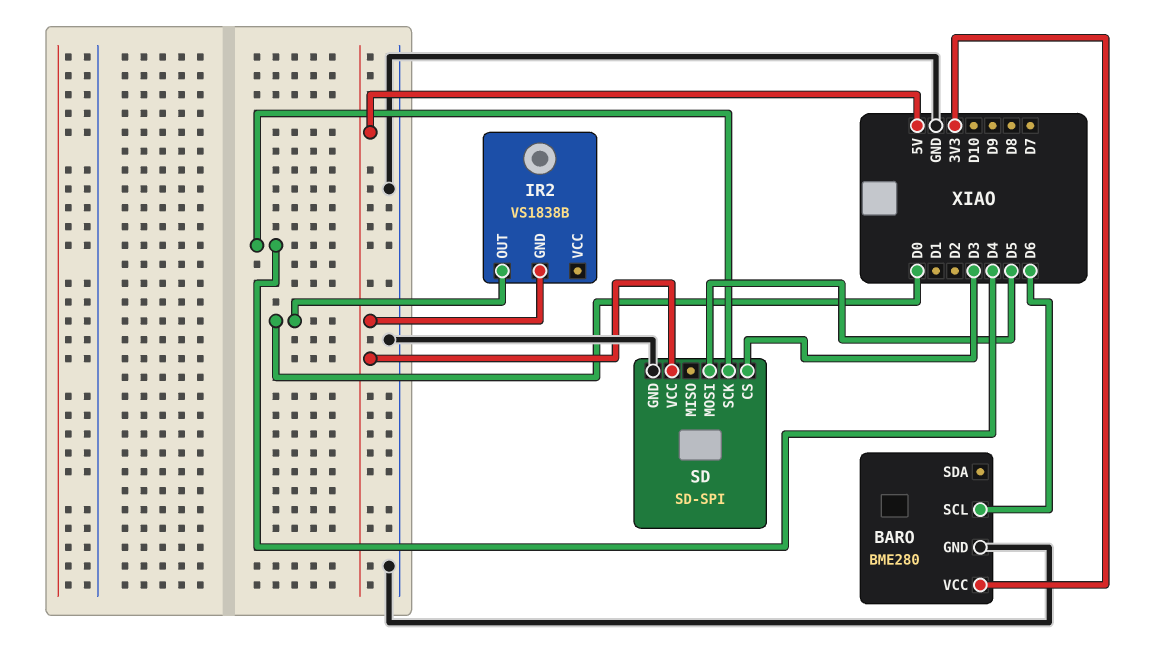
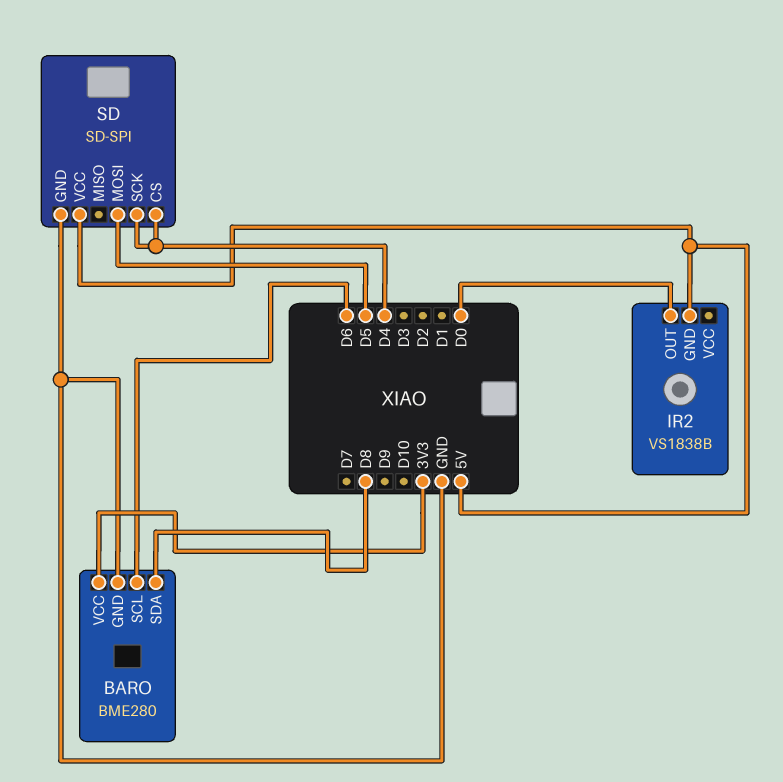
BARO pin SDA: none -> D8
SD pin CS: D3 -> D4

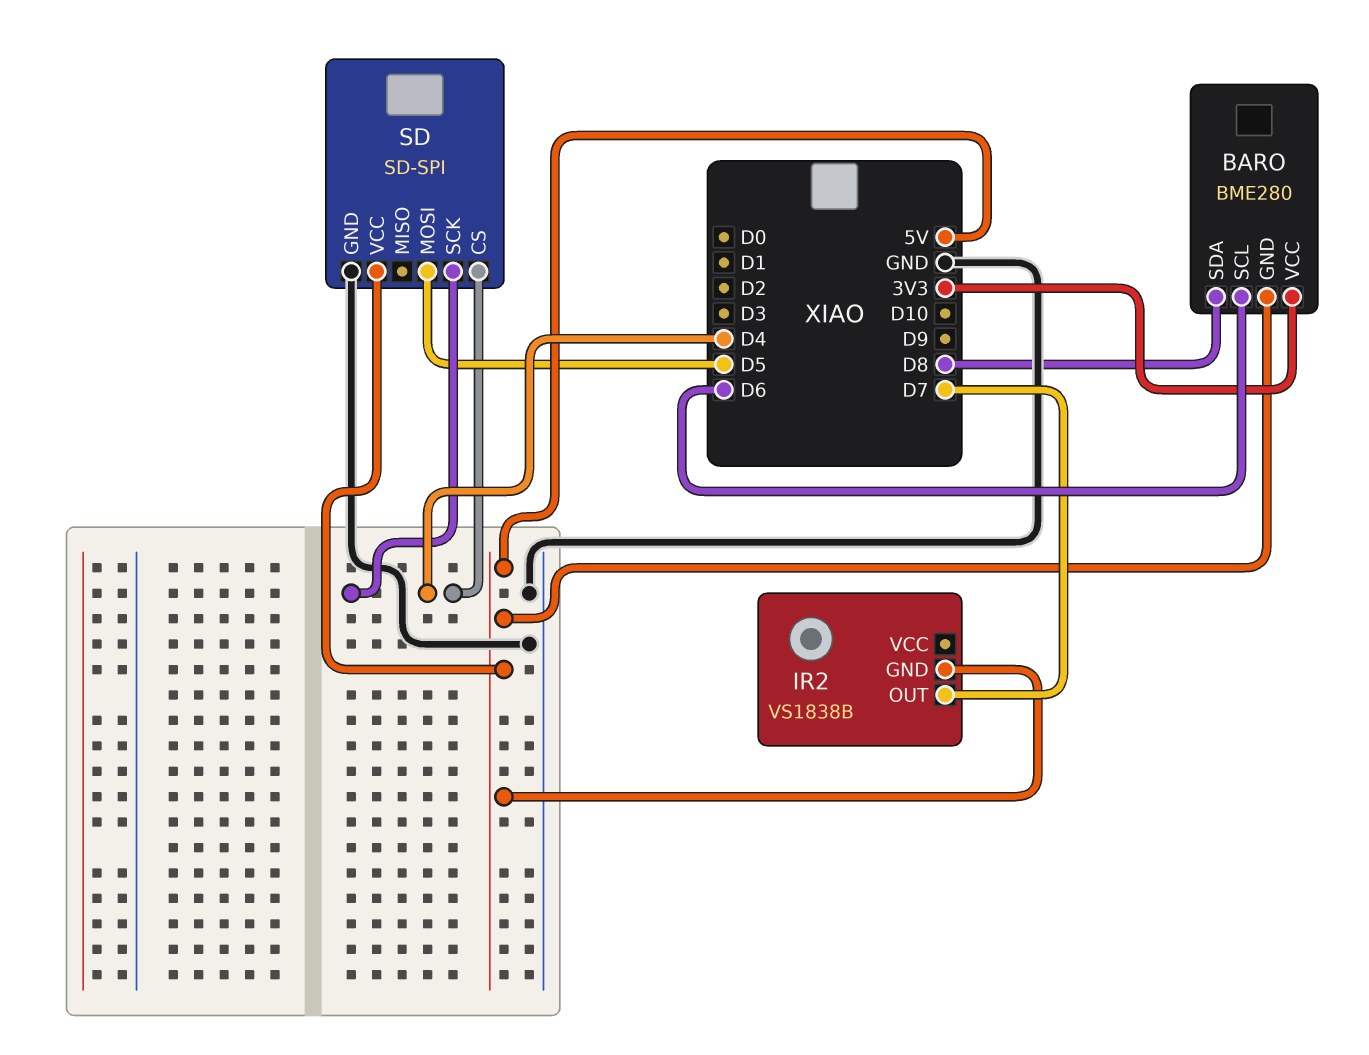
BARO pin GND: GND -> 5V
IR2 pin OUT: D0 -> D7

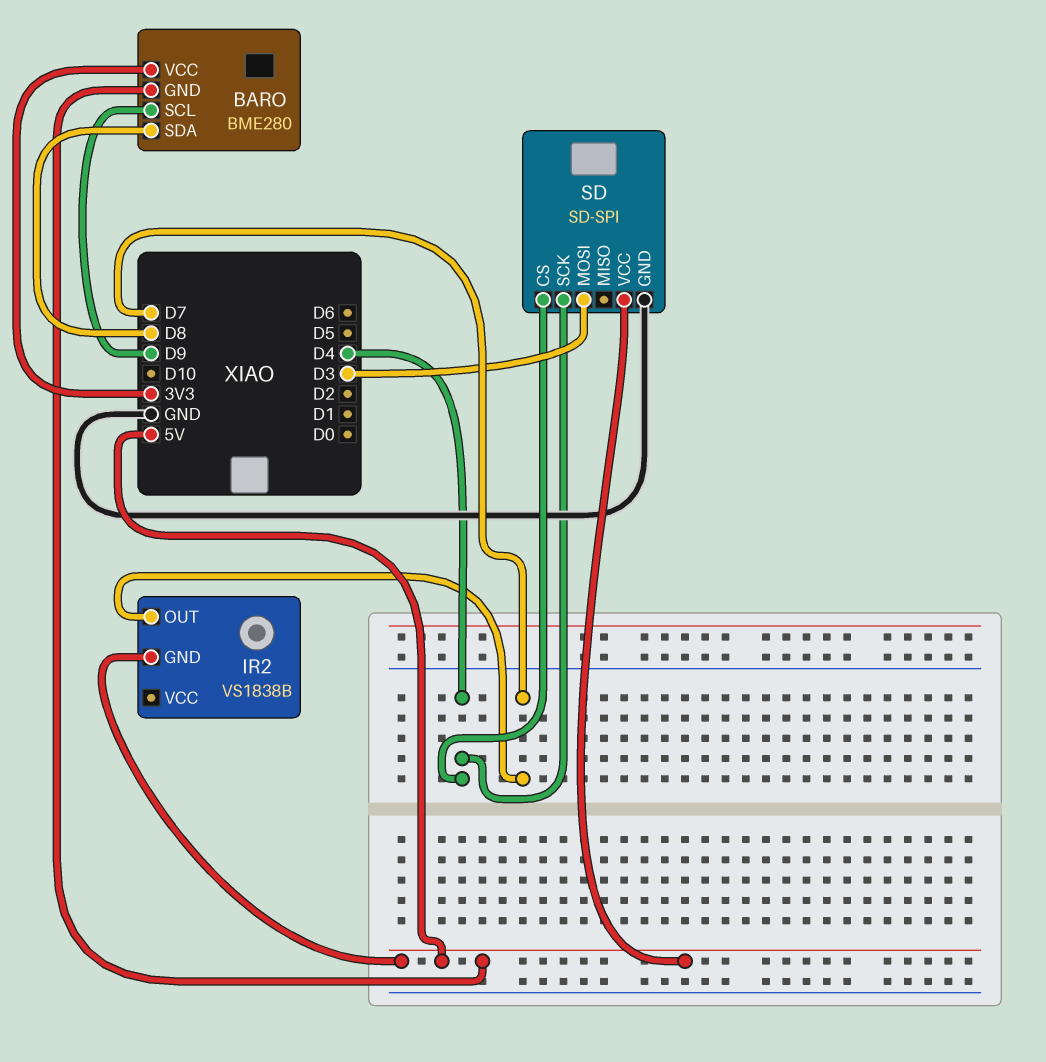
BARO pin SCL: D6 -> D9
SD pin MOSI: D5 -> D3

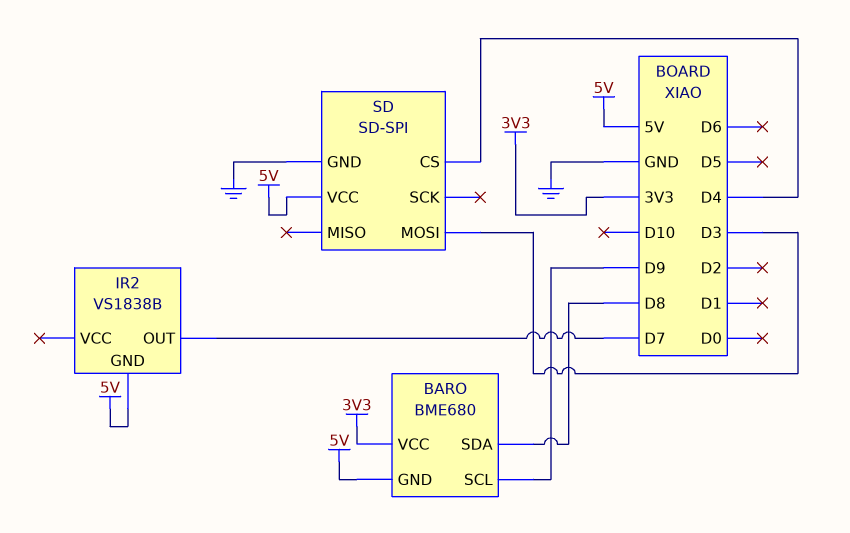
BARO: BME280 -> BME680
SD pin SCK: D4 -> none

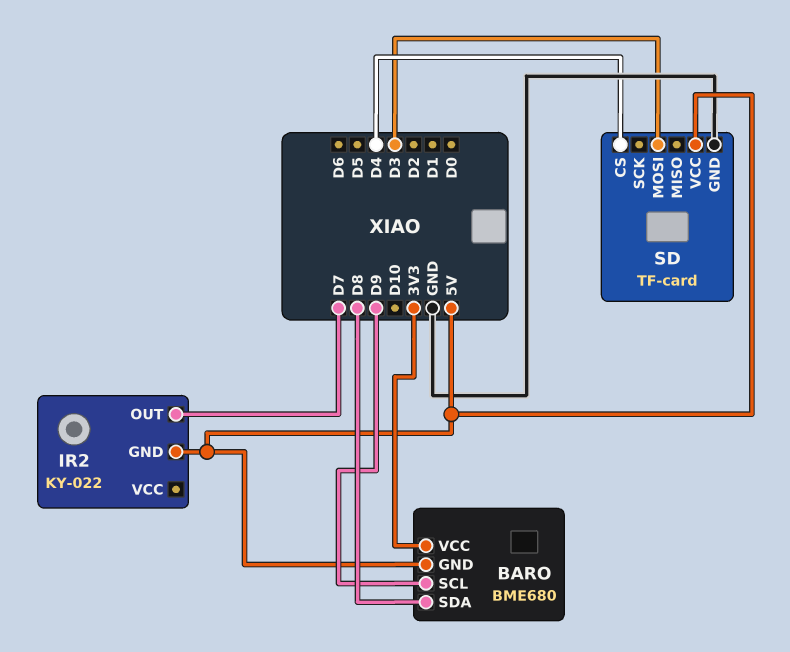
IR2: VS1838B -> KY-022
SD: SD-SPI -> TF-card

